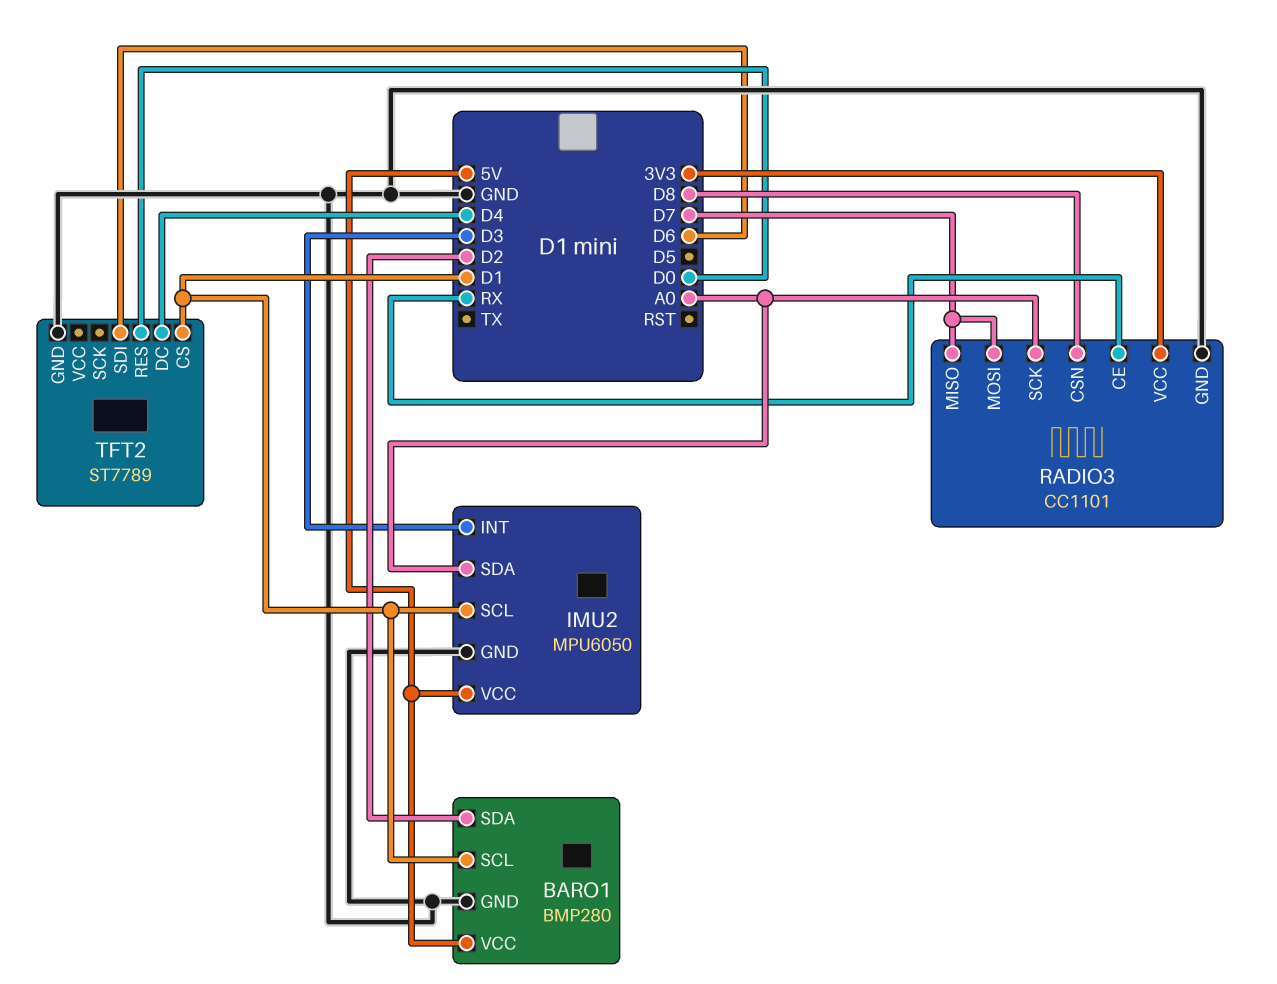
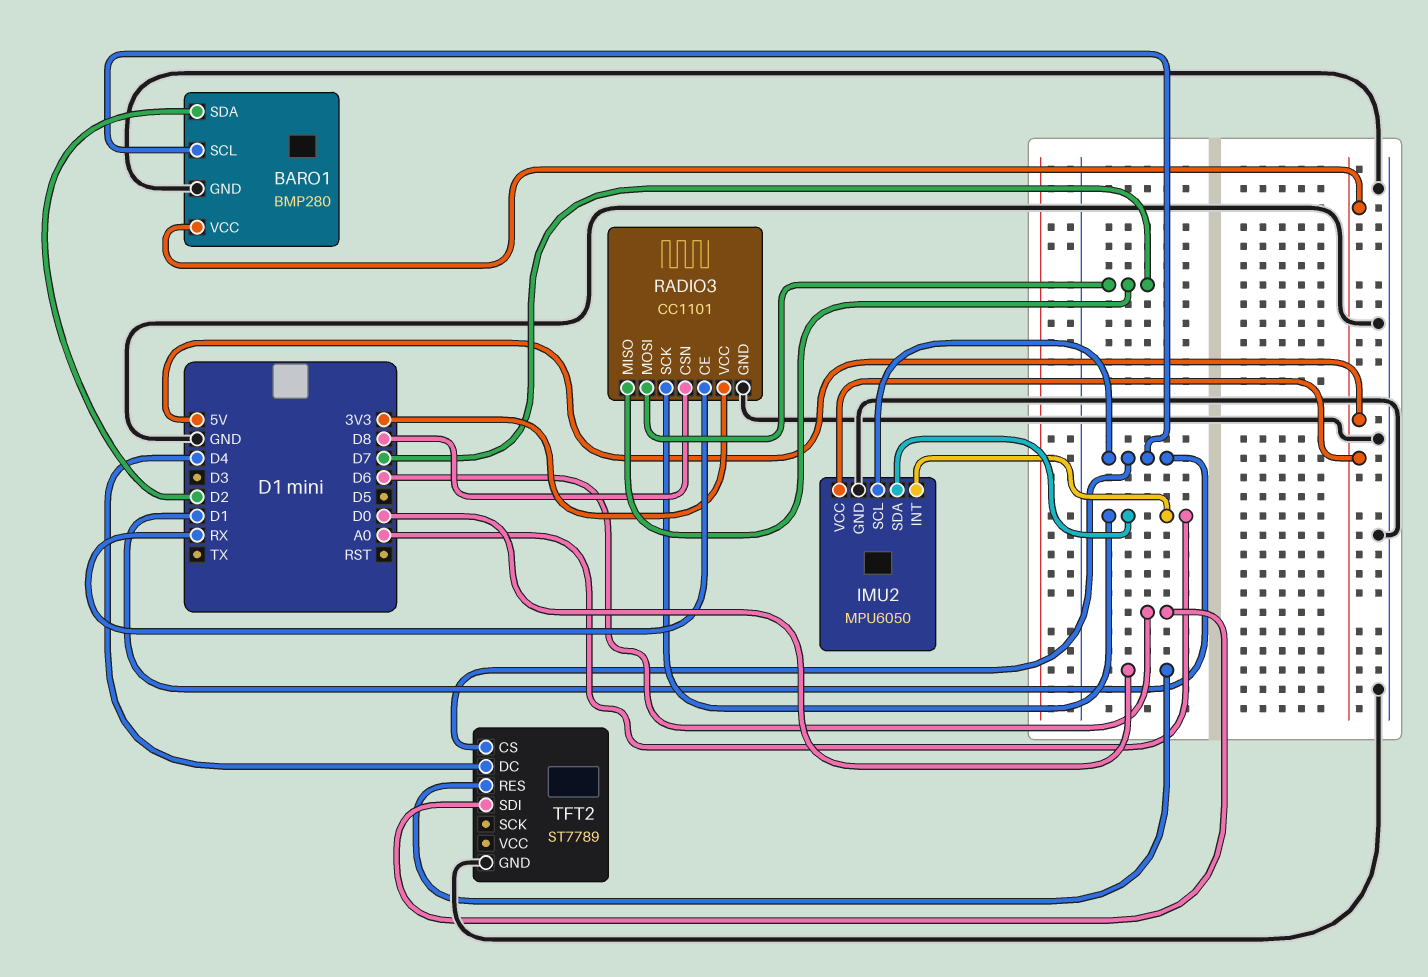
IMU2 pin INT: D3 -> A0

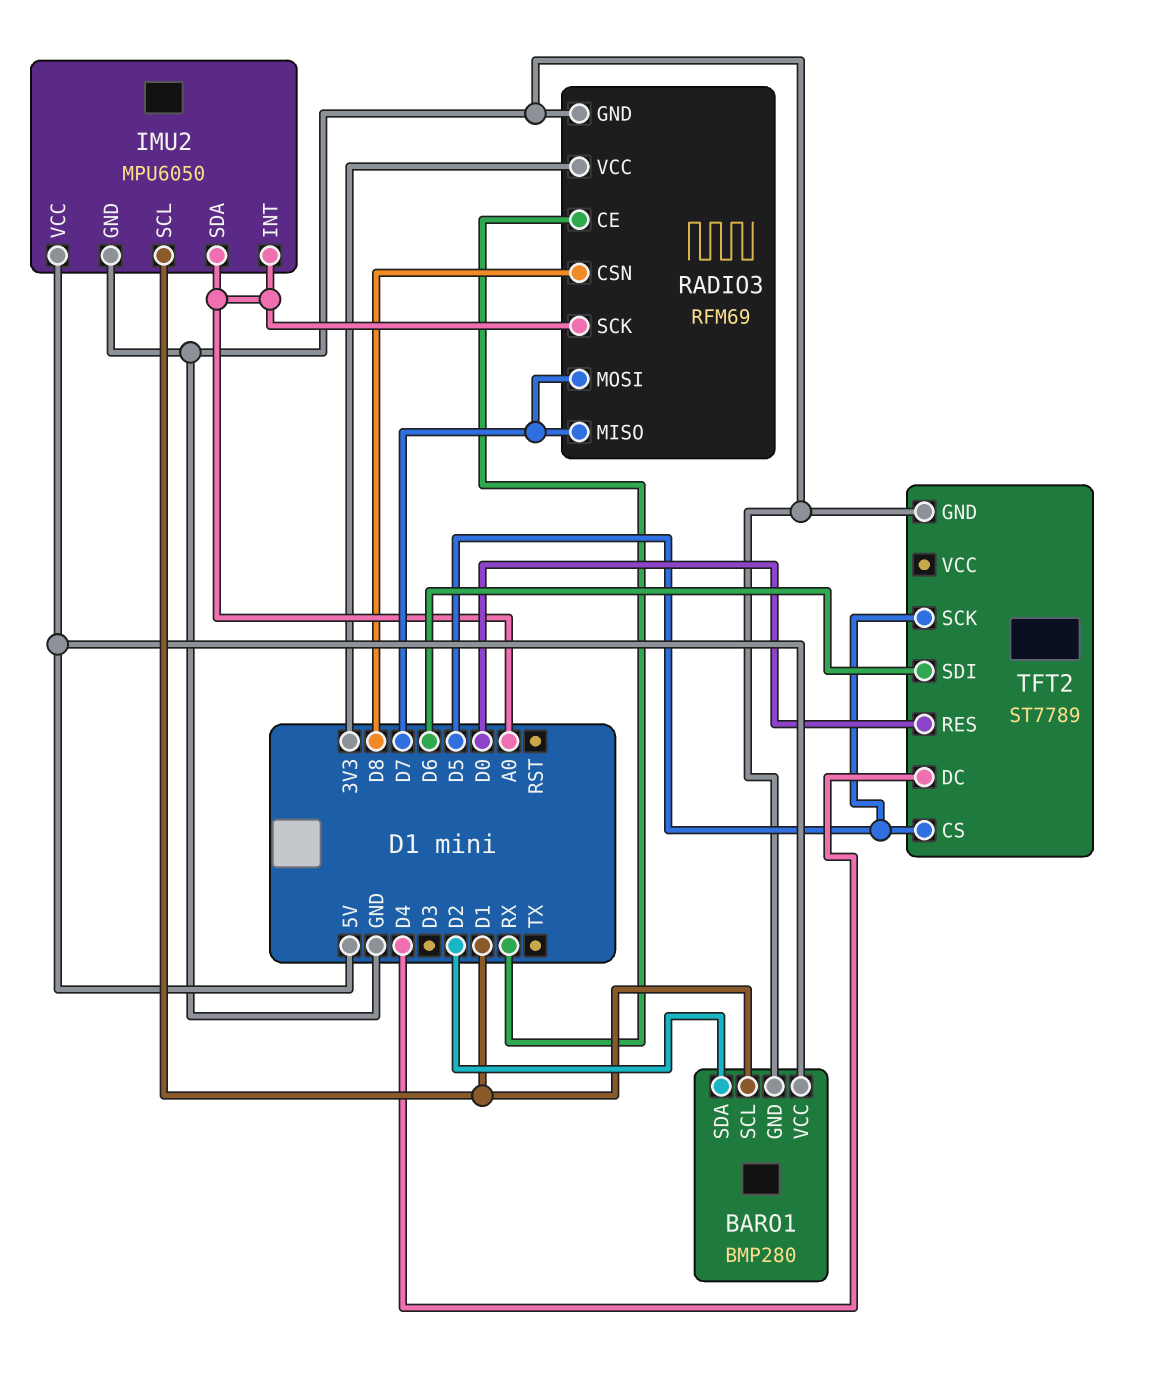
RADIO3: CC1101 -> RFM69
TFT2 pin CS: D1 -> D5
TFT2 pin SCK: none -> D5

